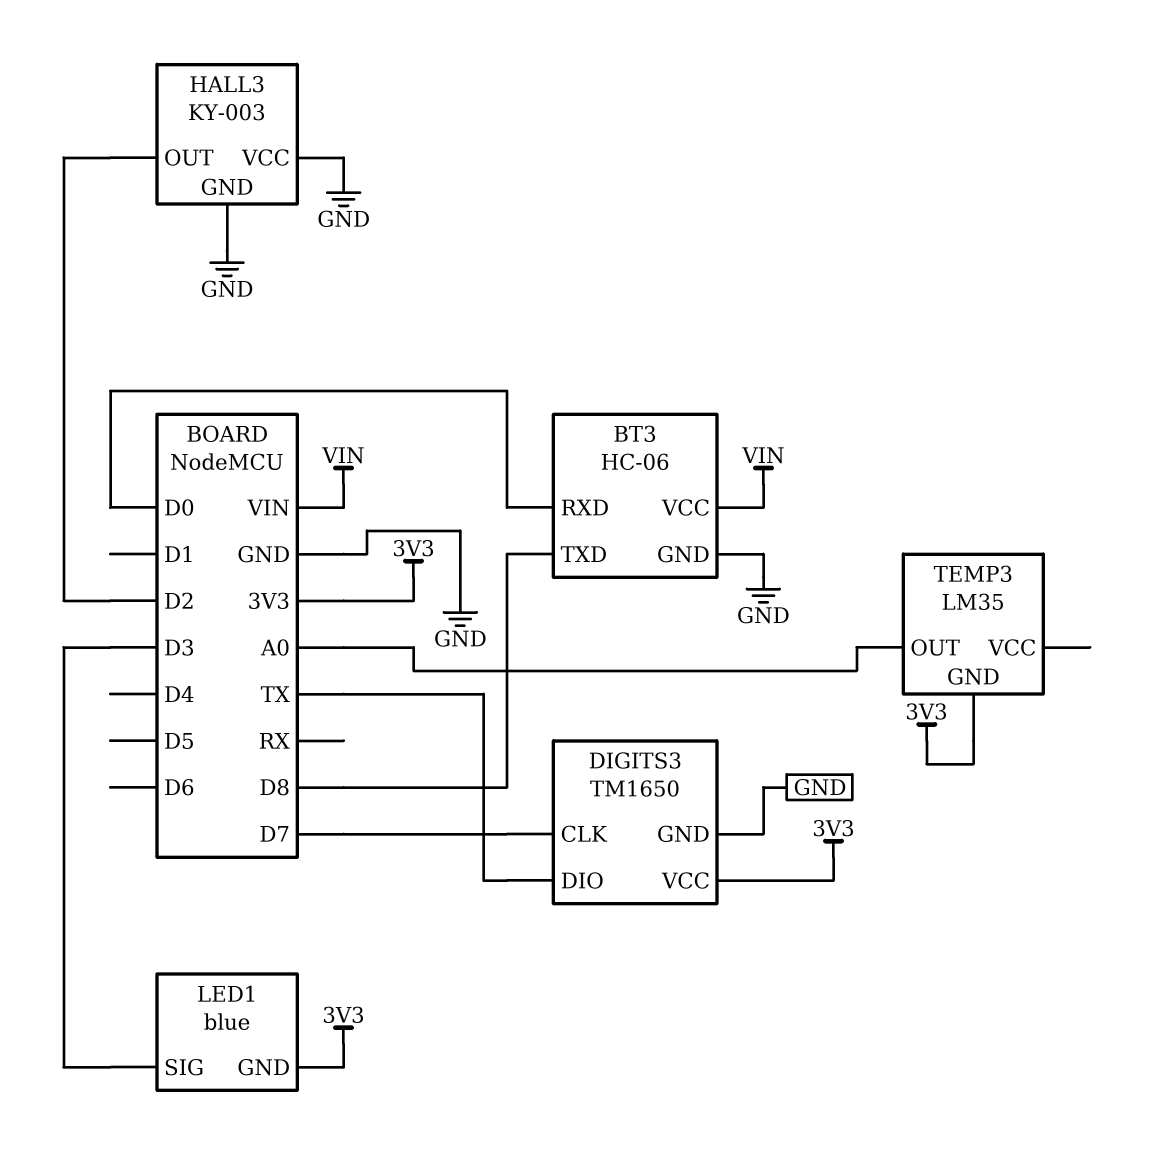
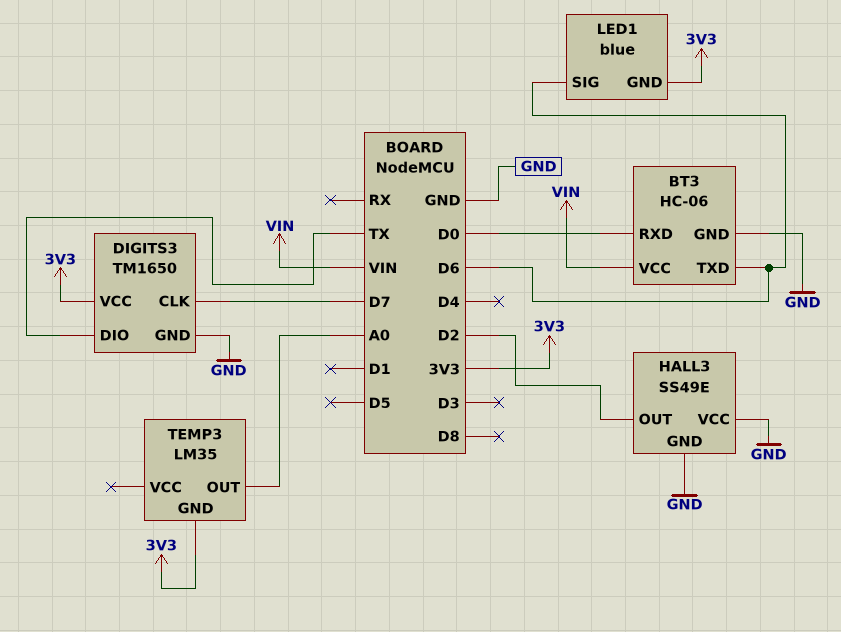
BT3 pin TXD: D8 -> D6
HALL3: KY-003 -> SS49E
LED1 pin SIG: D3 -> D6

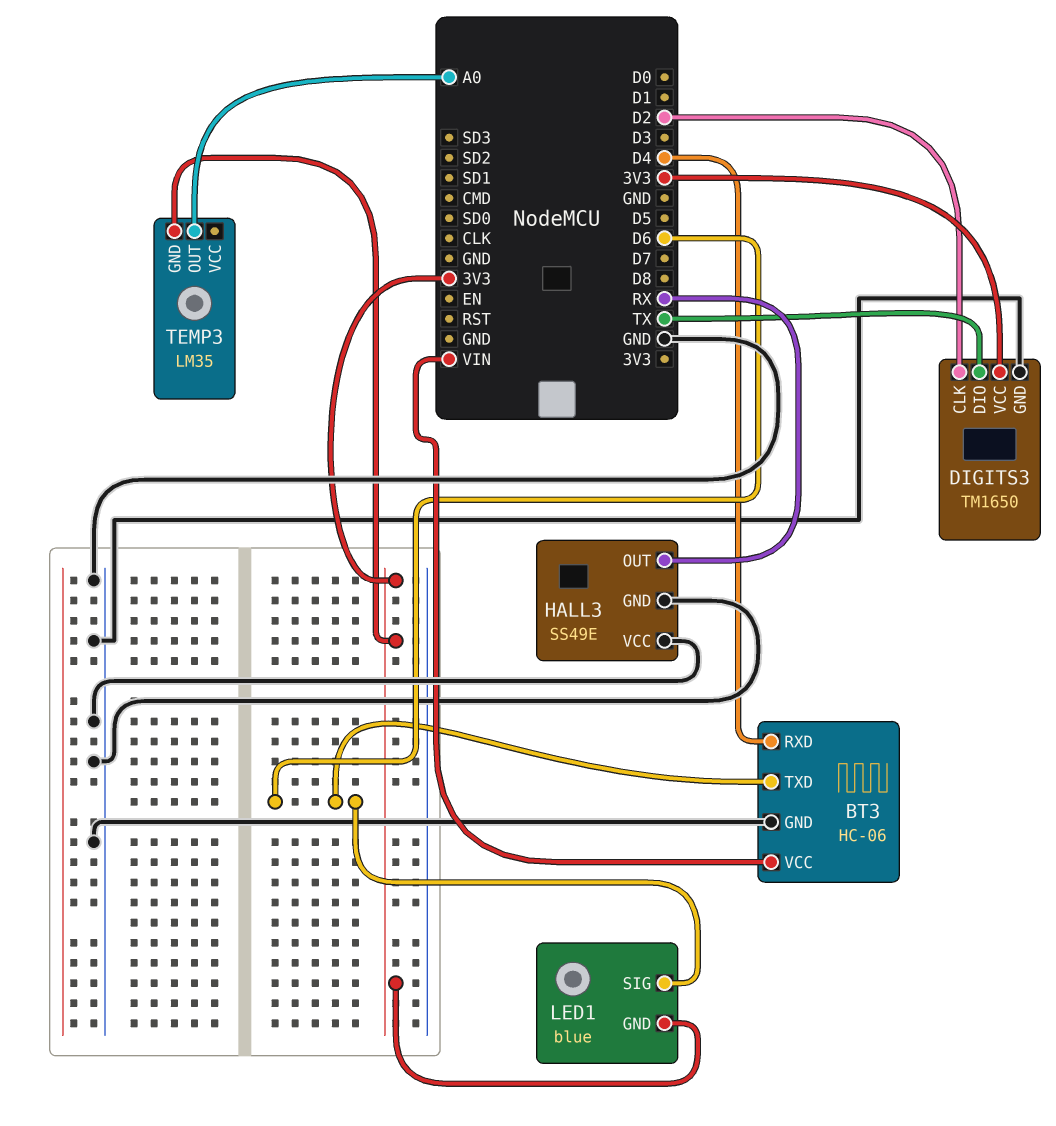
BT3 pin RXD: D0 -> D4
DIGITS3 pin CLK: D7 -> D2
HALL3 pin OUT: D2 -> RX

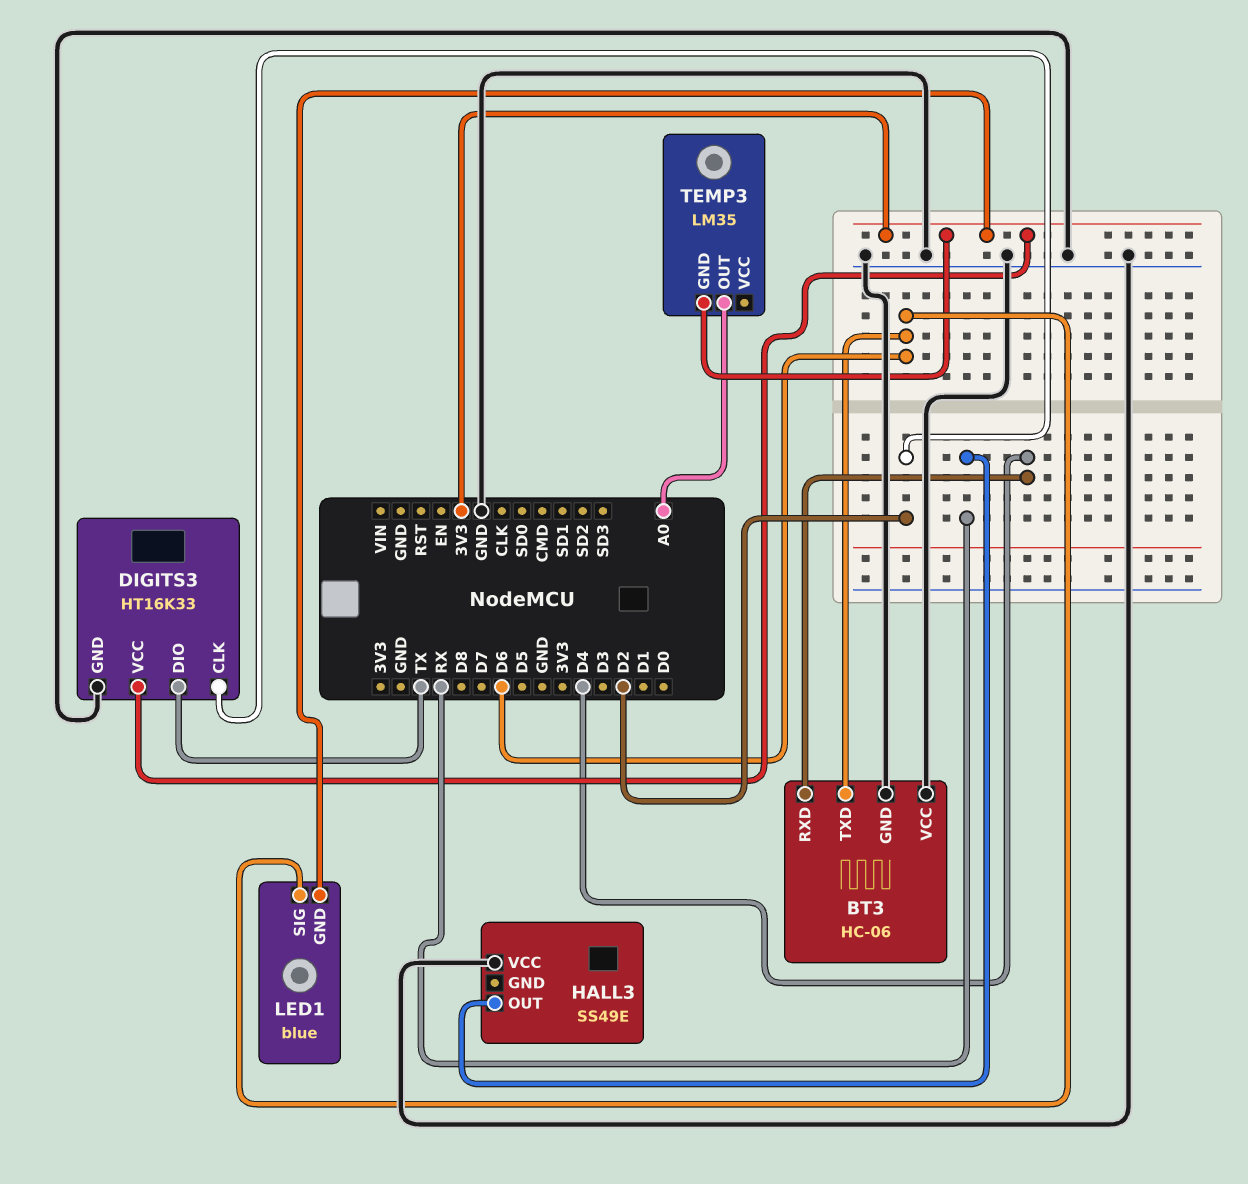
BT3 pin VCC: VIN -> GND
DIGITS3: TM1650 -> HT16K33
HALL3 pin GND: GND -> none

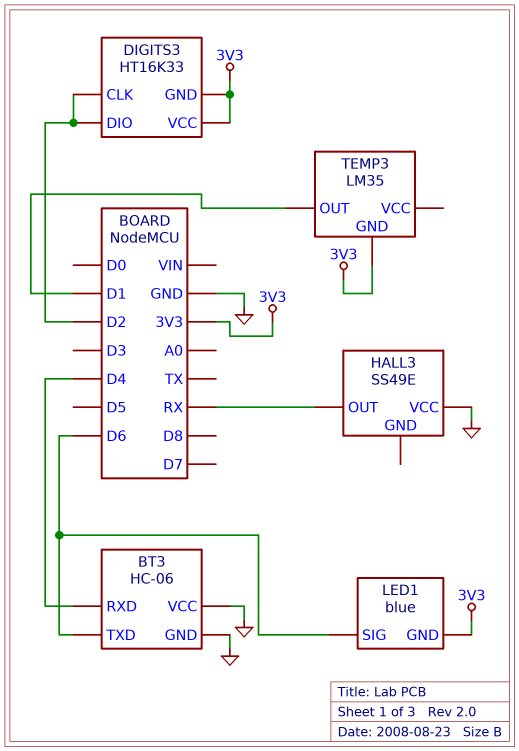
DIGITS3 pin DIO: TX -> D2
DIGITS3 pin GND: GND -> 3V3
TEMP3 pin OUT: A0 -> D1

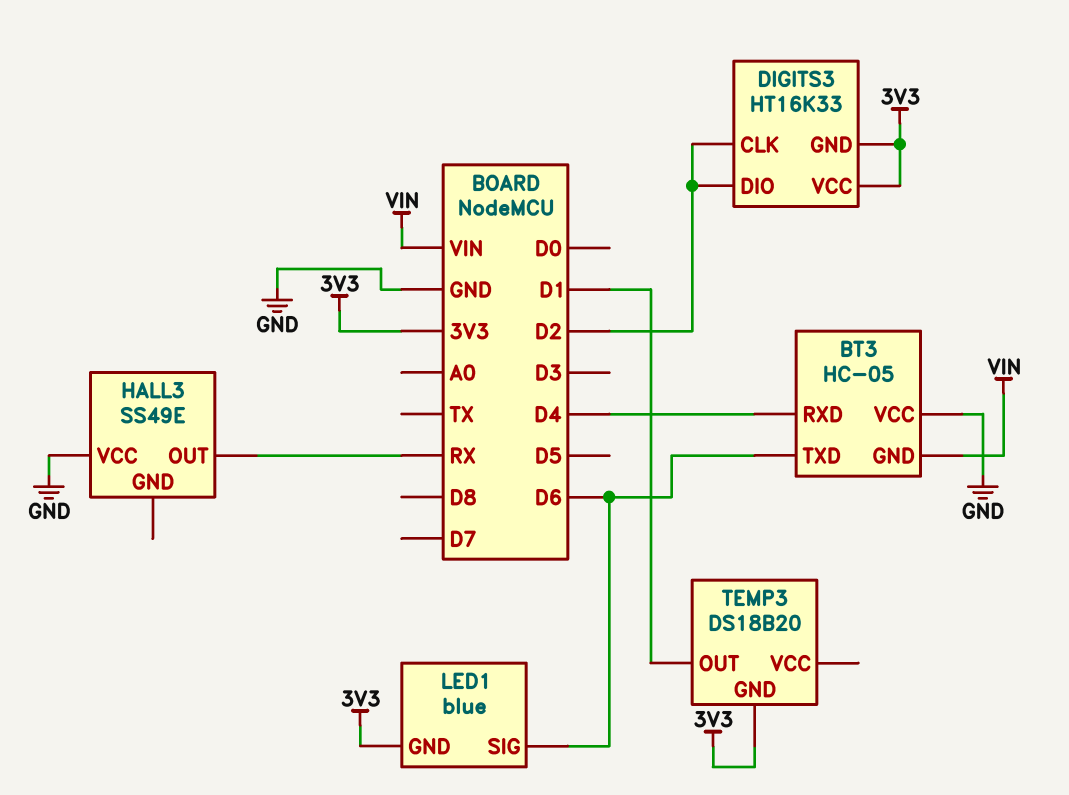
BT3: HC-06 -> HC-05
BT3 pin GND: GND -> VIN
TEMP3: LM35 -> DS18B20

